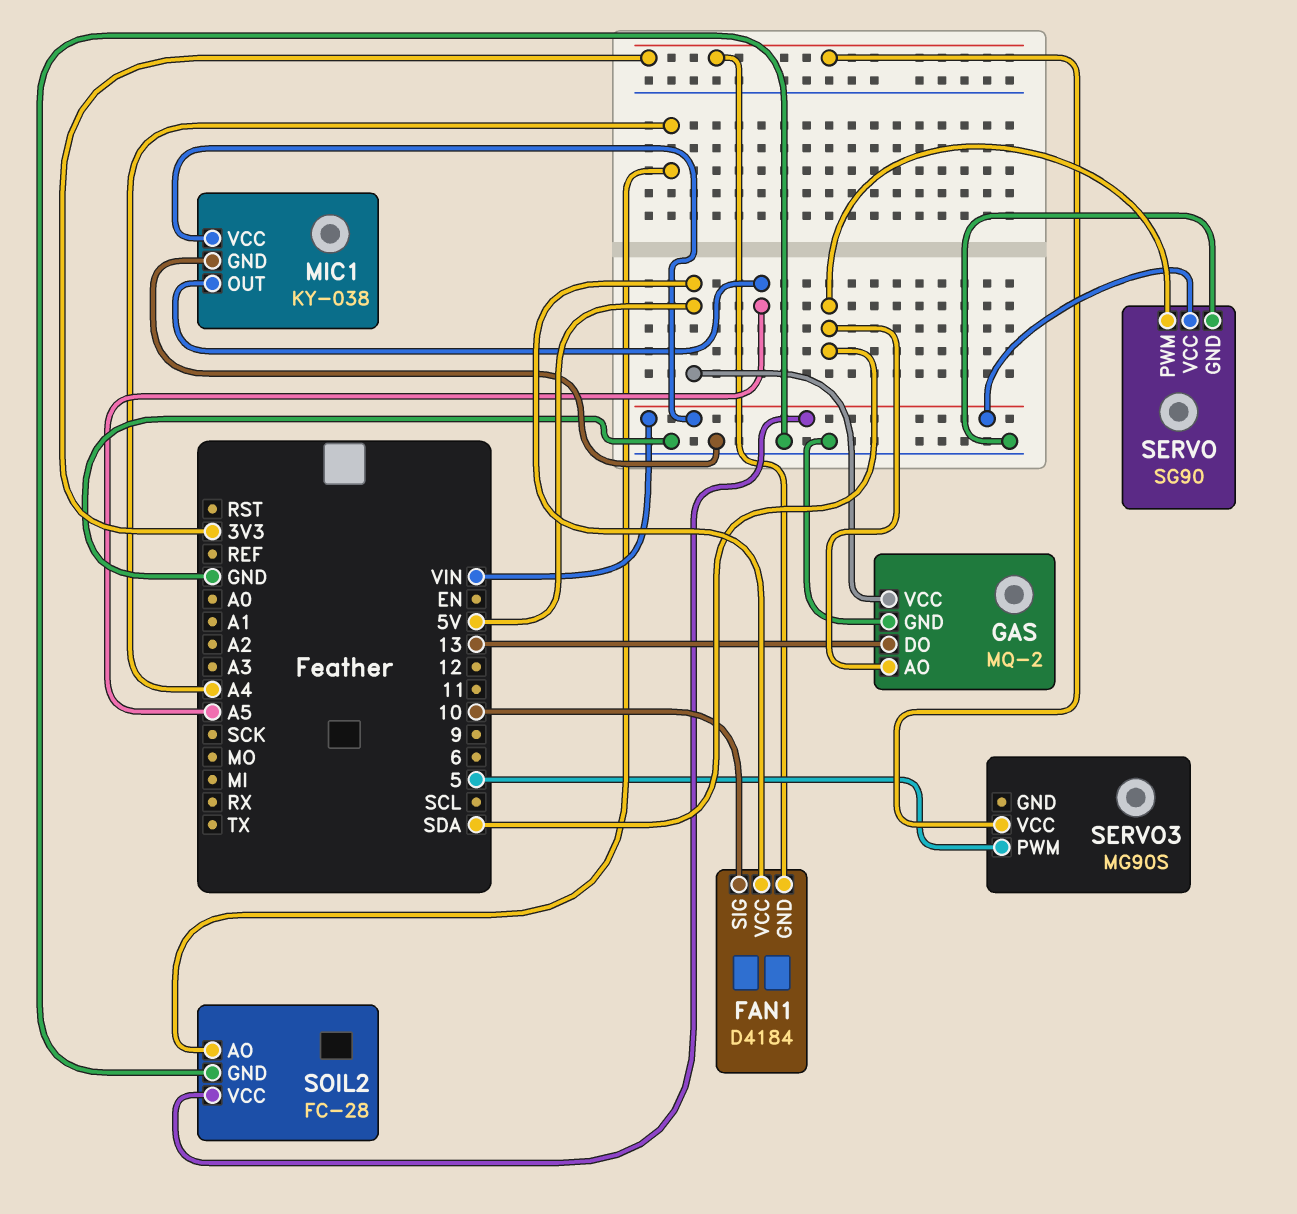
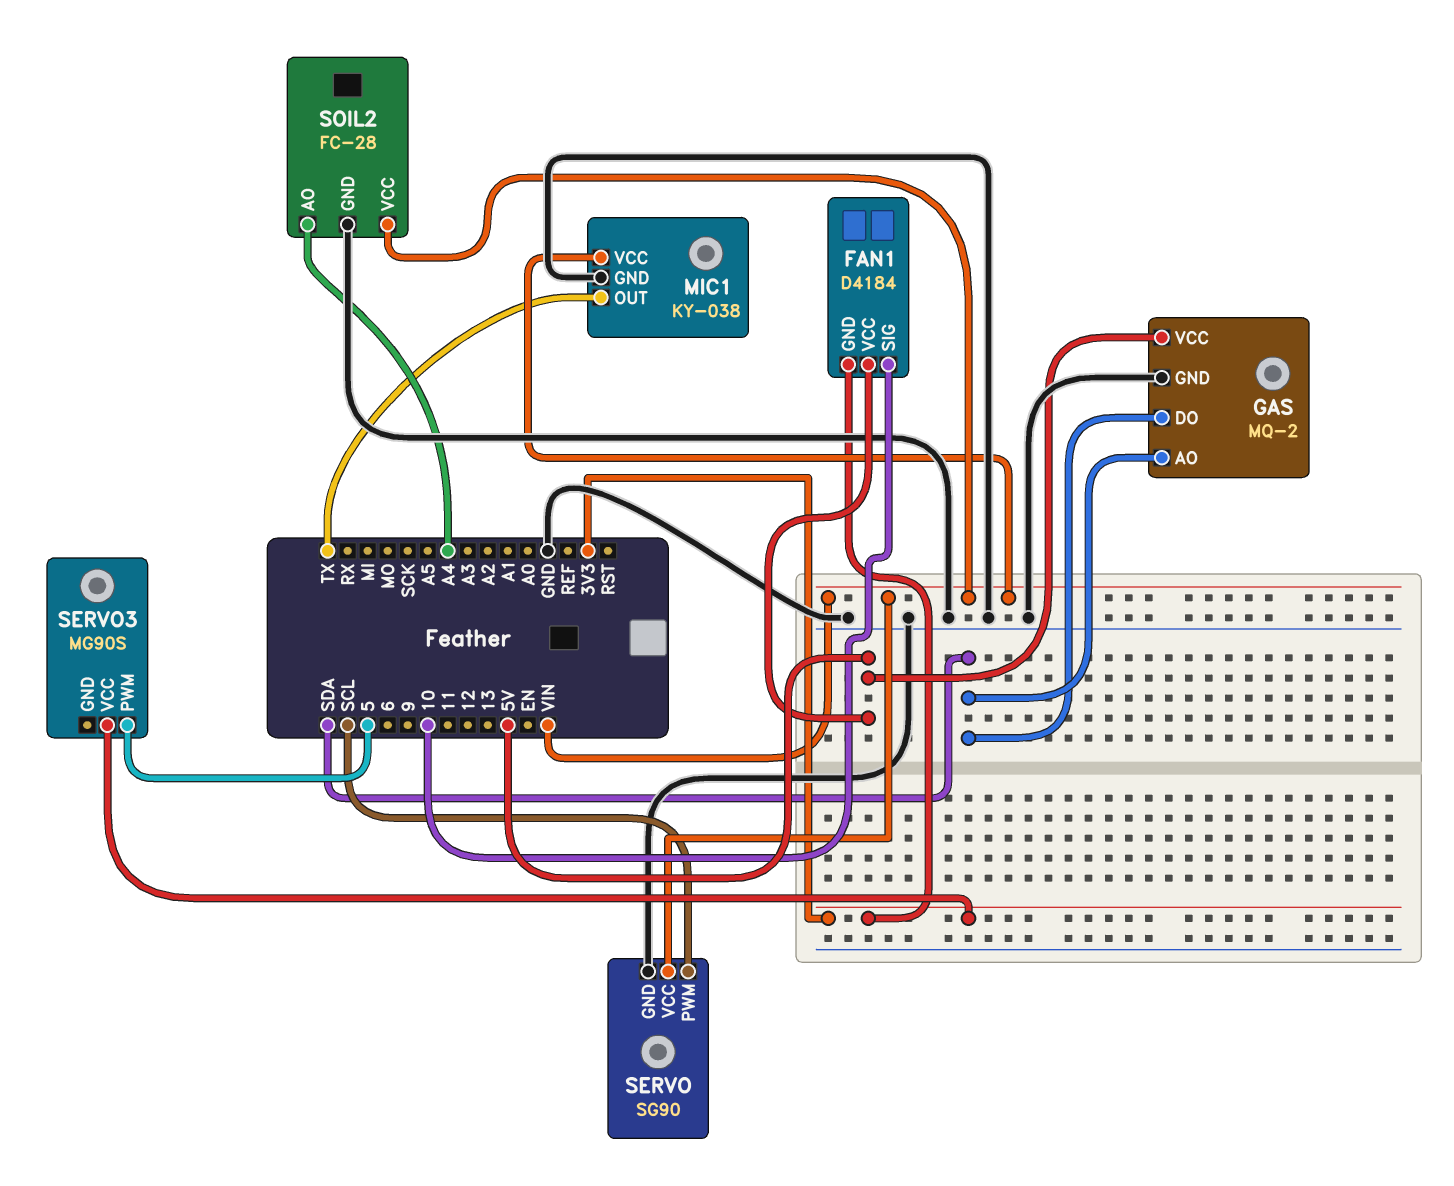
GAS pin DO: 13 -> SDA
MIC1 pin OUT: A5 -> TX
SERVO pin PWM: SDA -> SCL

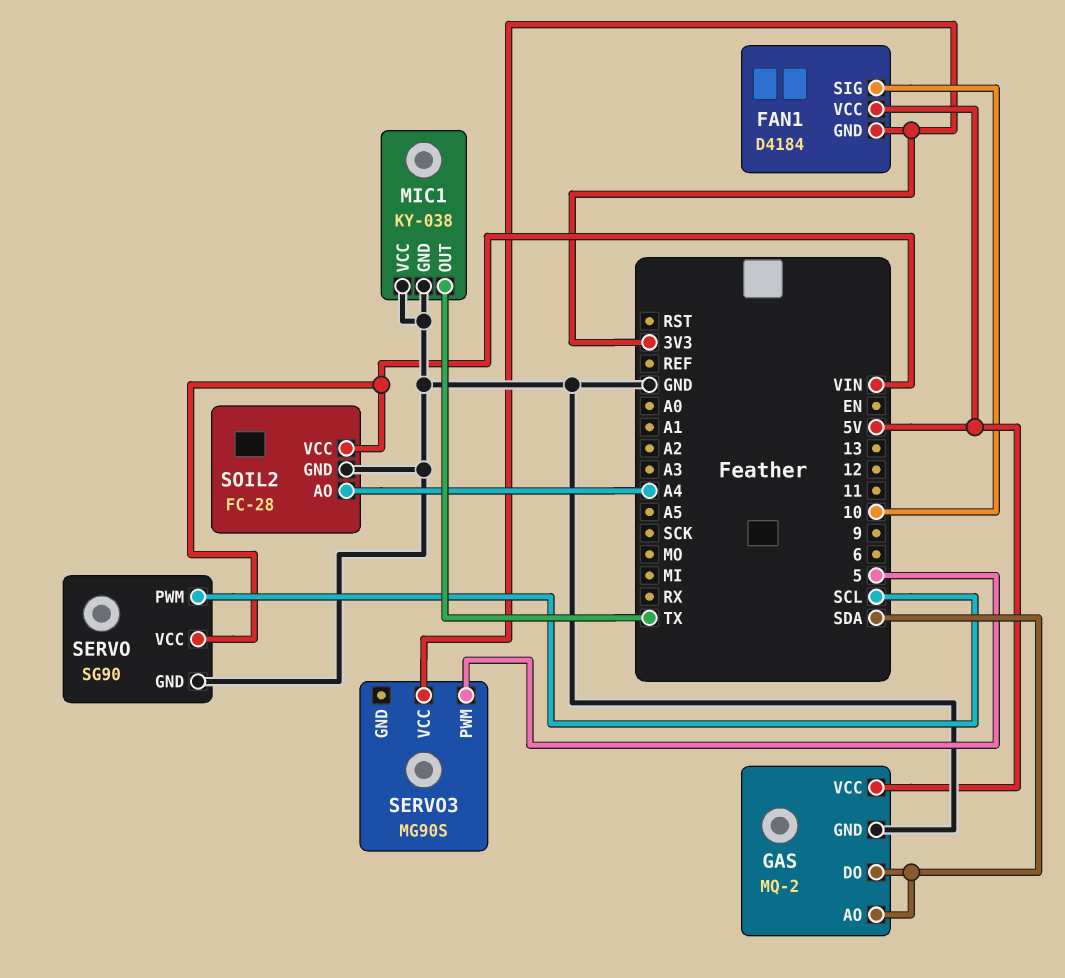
MIC1 pin VCC: VIN -> GND

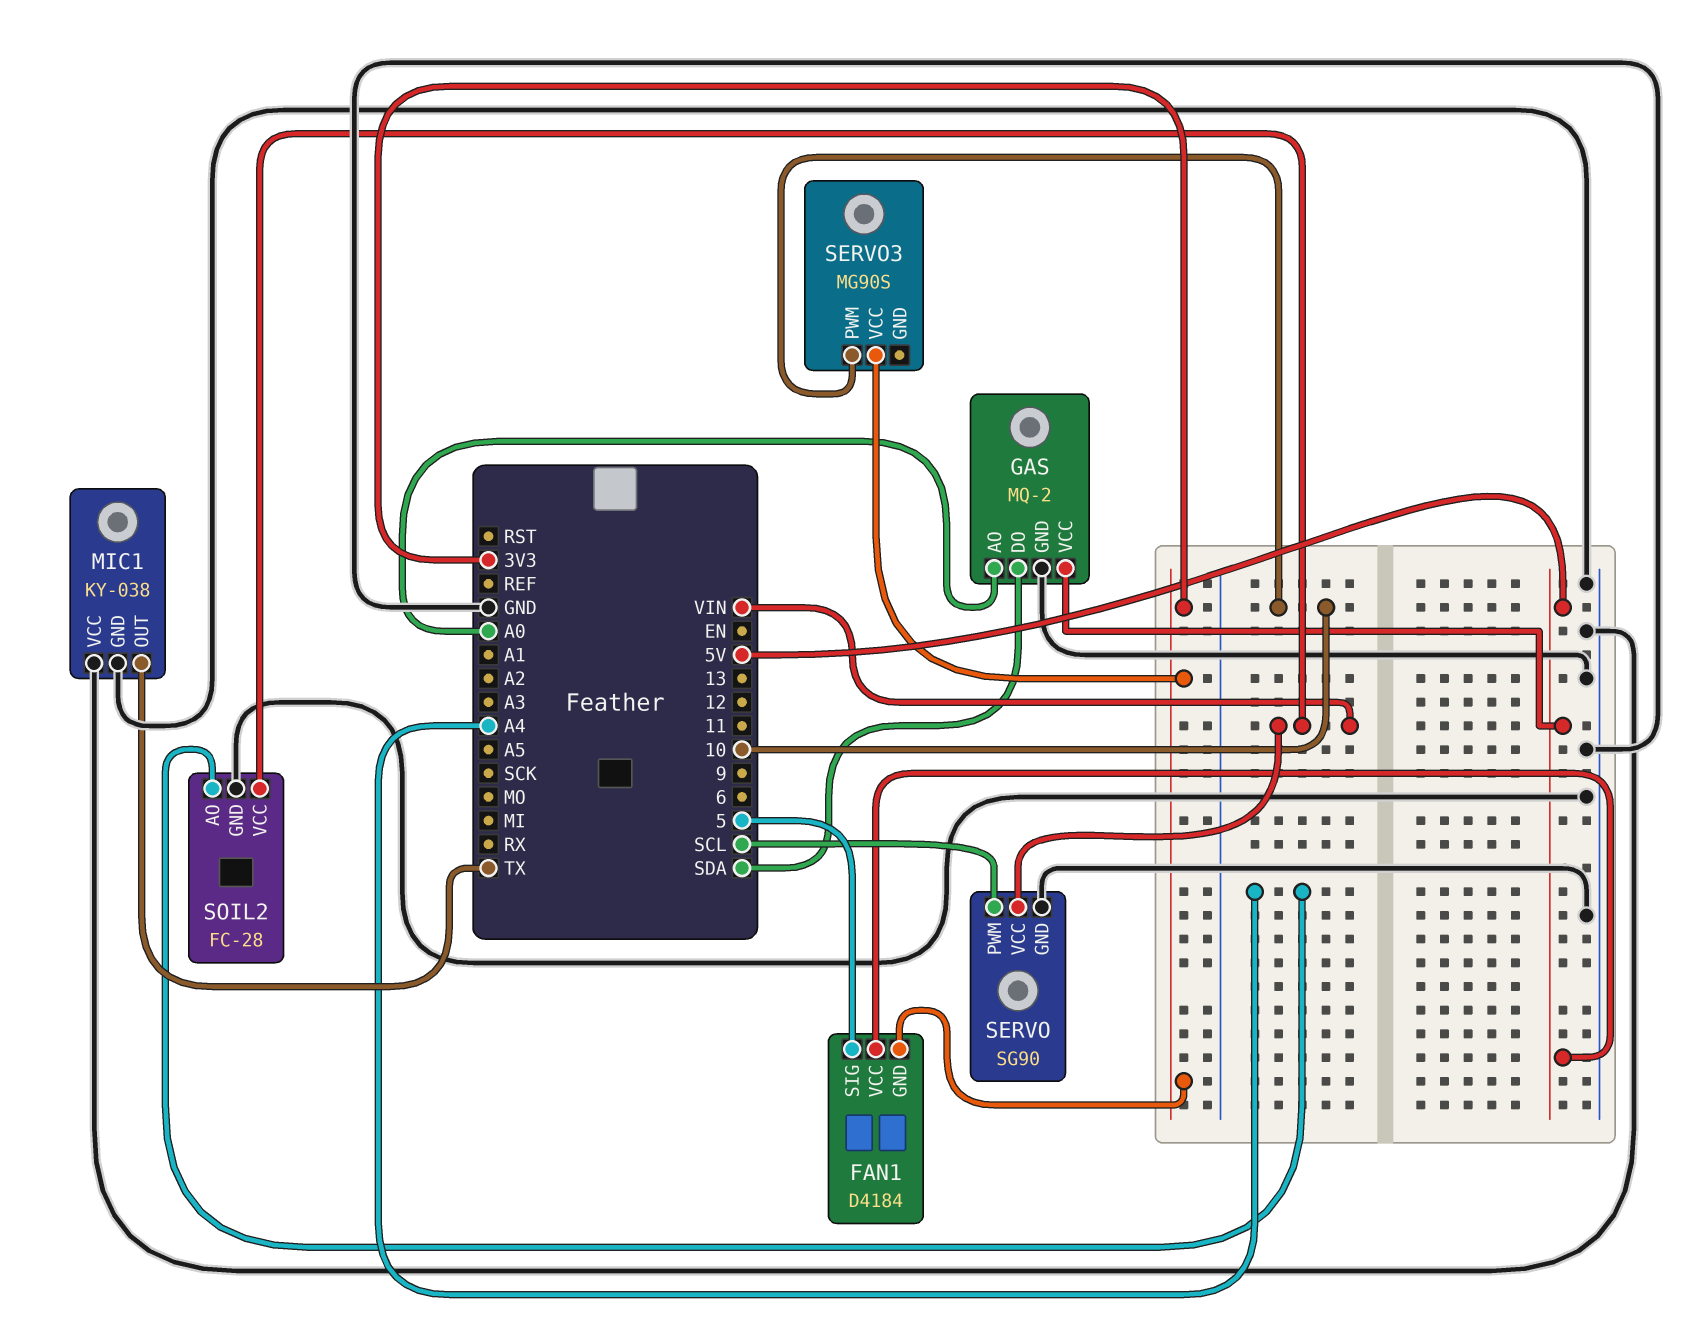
FAN1 pin SIG: 10 -> 5
GAS pin AO: SDA -> A0
SERVO3 pin PWM: 5 -> 10

